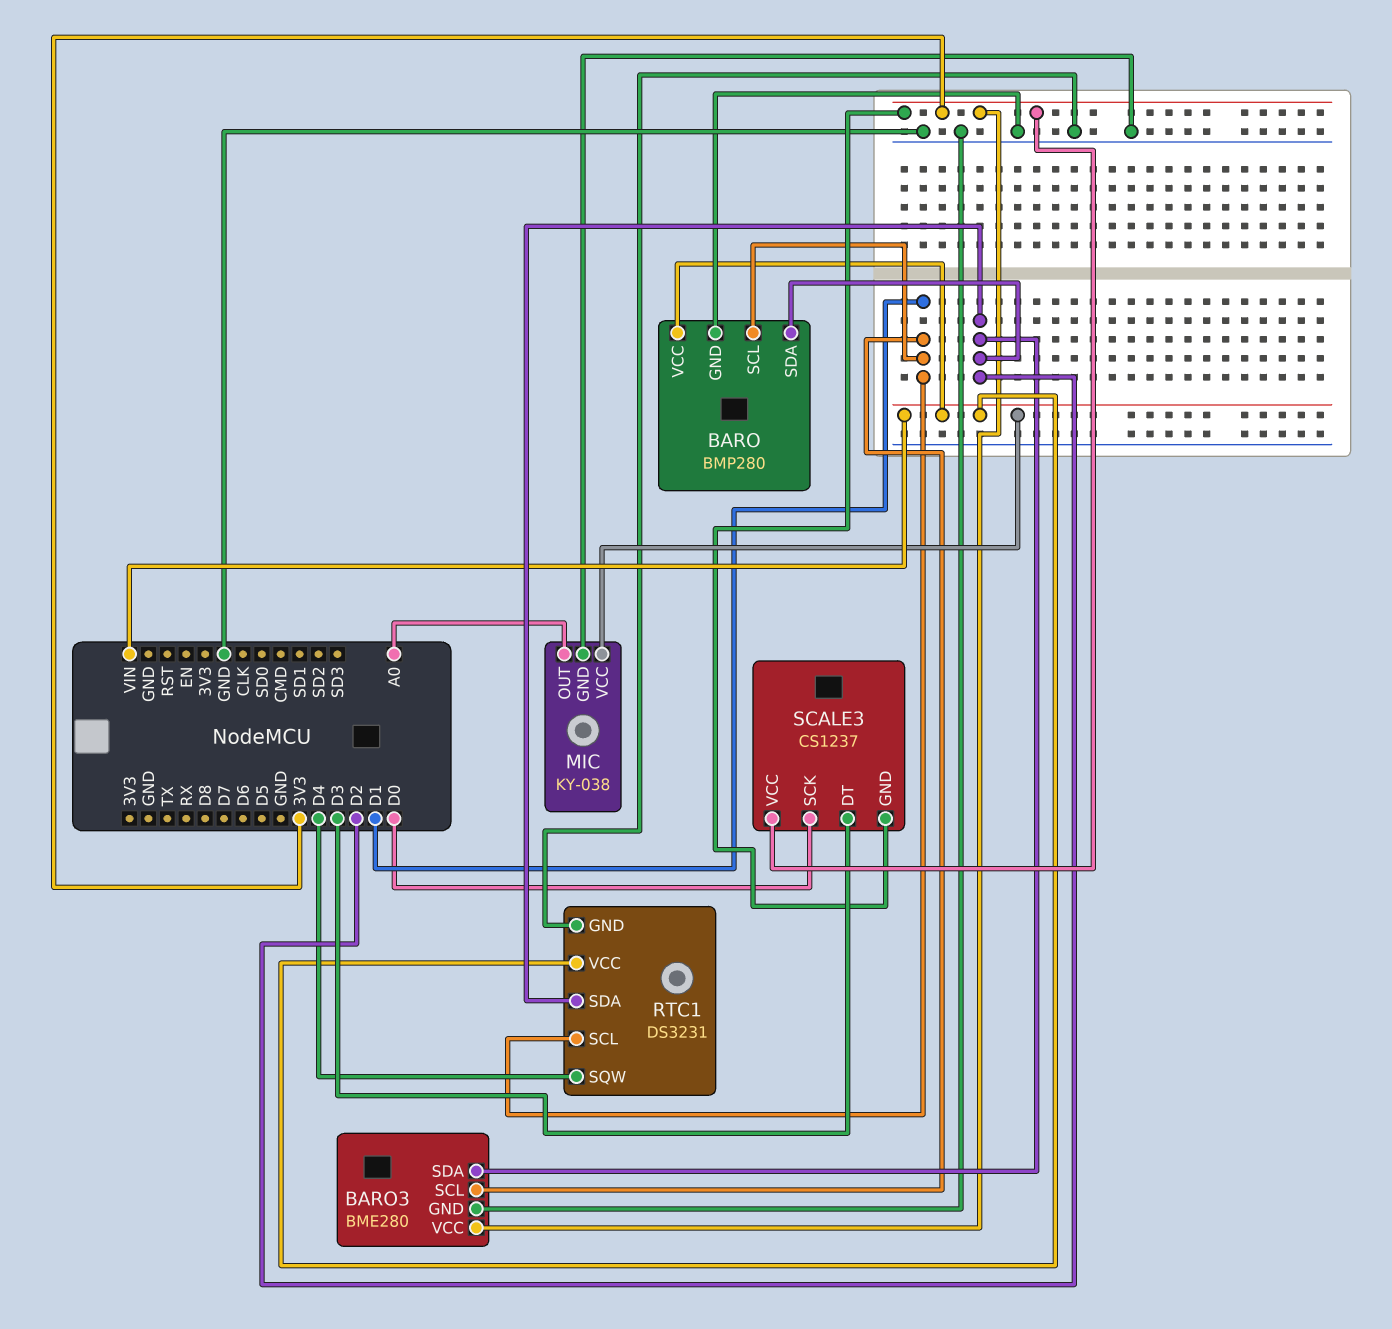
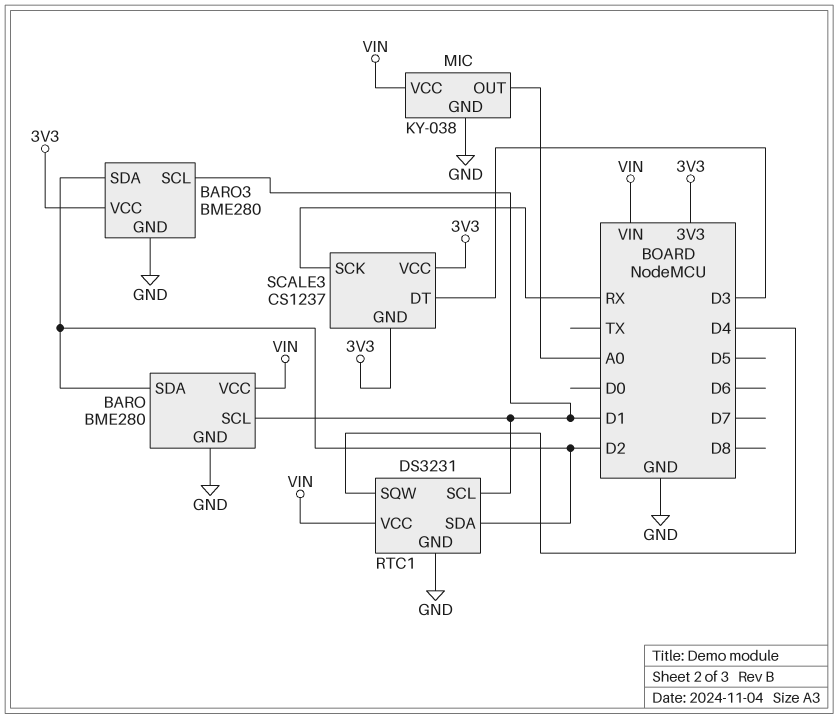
BARO: BMP280 -> BME280
SCALE3 pin SCK: D0 -> RX

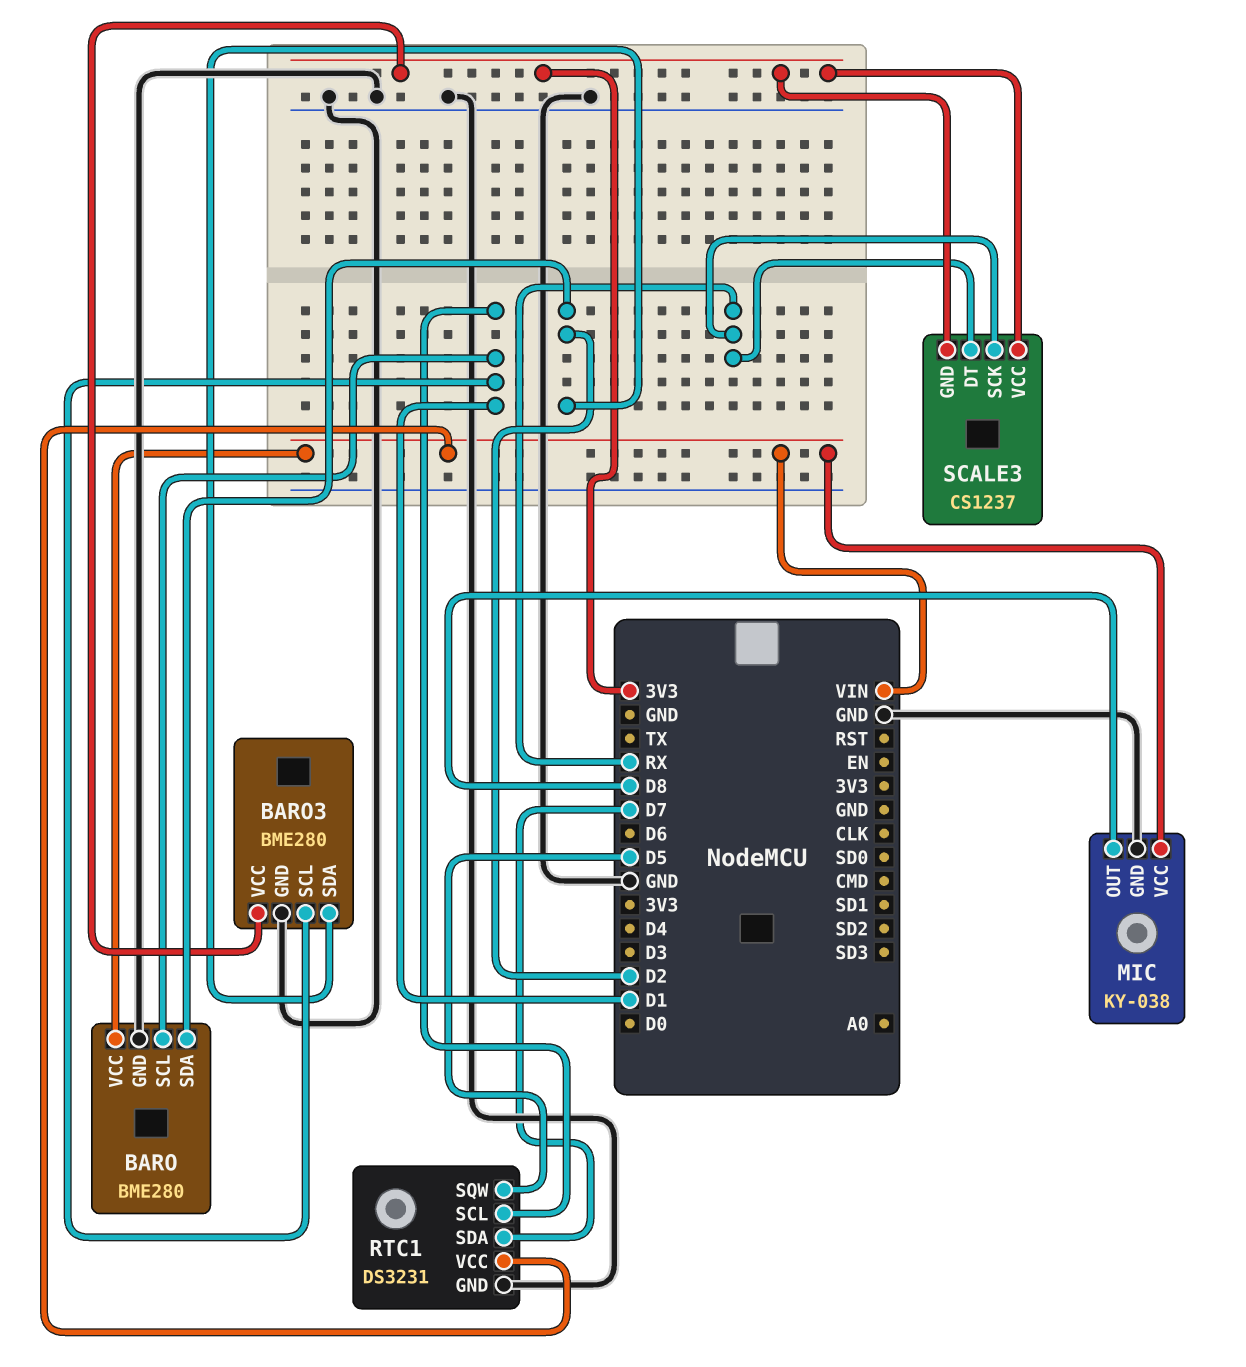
MIC pin OUT: A0 -> D8
RTC1 pin SDA: D2 -> D7
RTC1 pin SQW: D4 -> D5
SCALE3 pin DT: D3 -> RX

